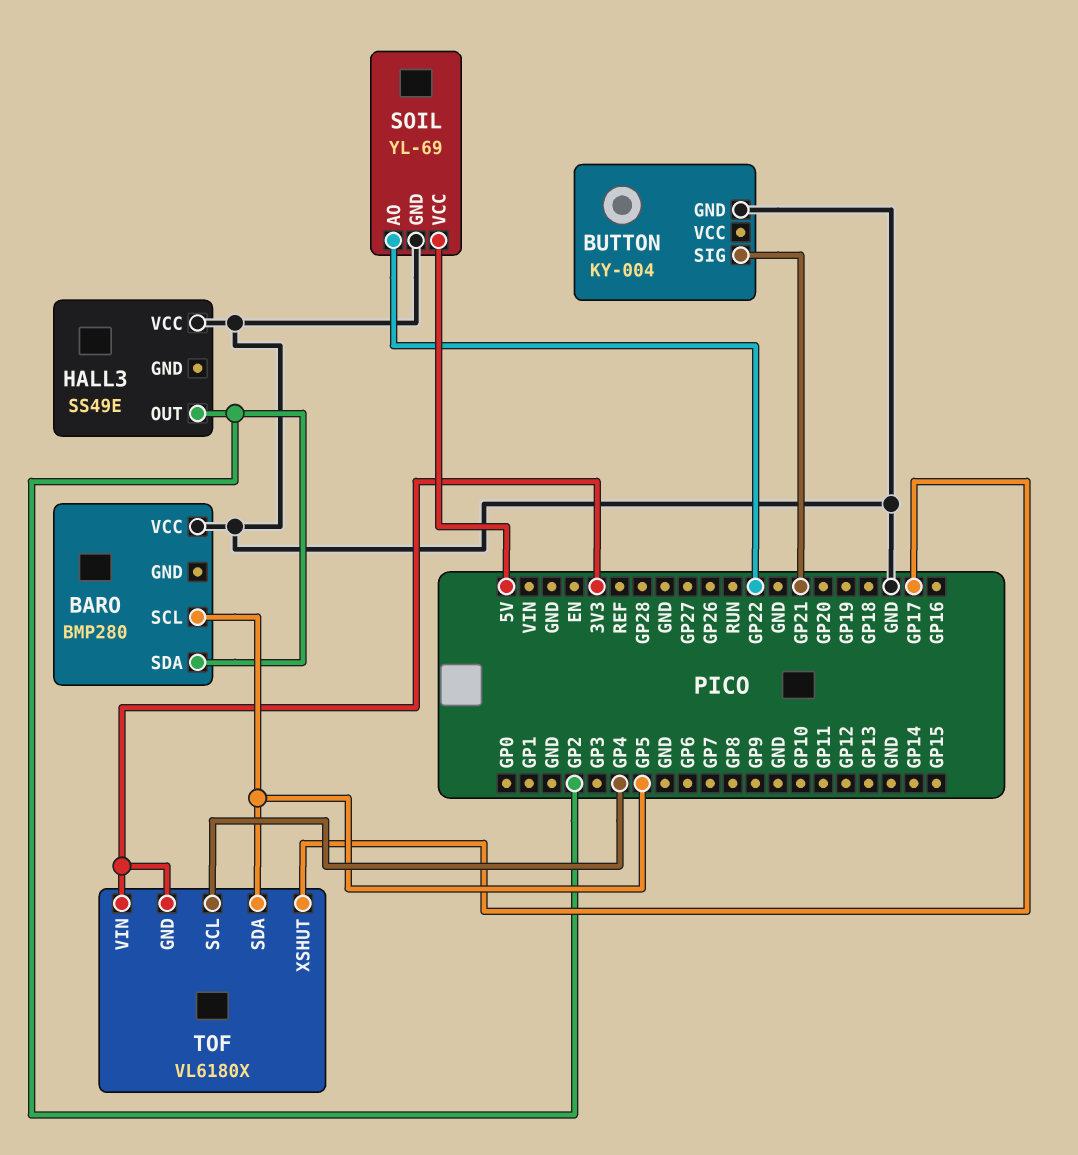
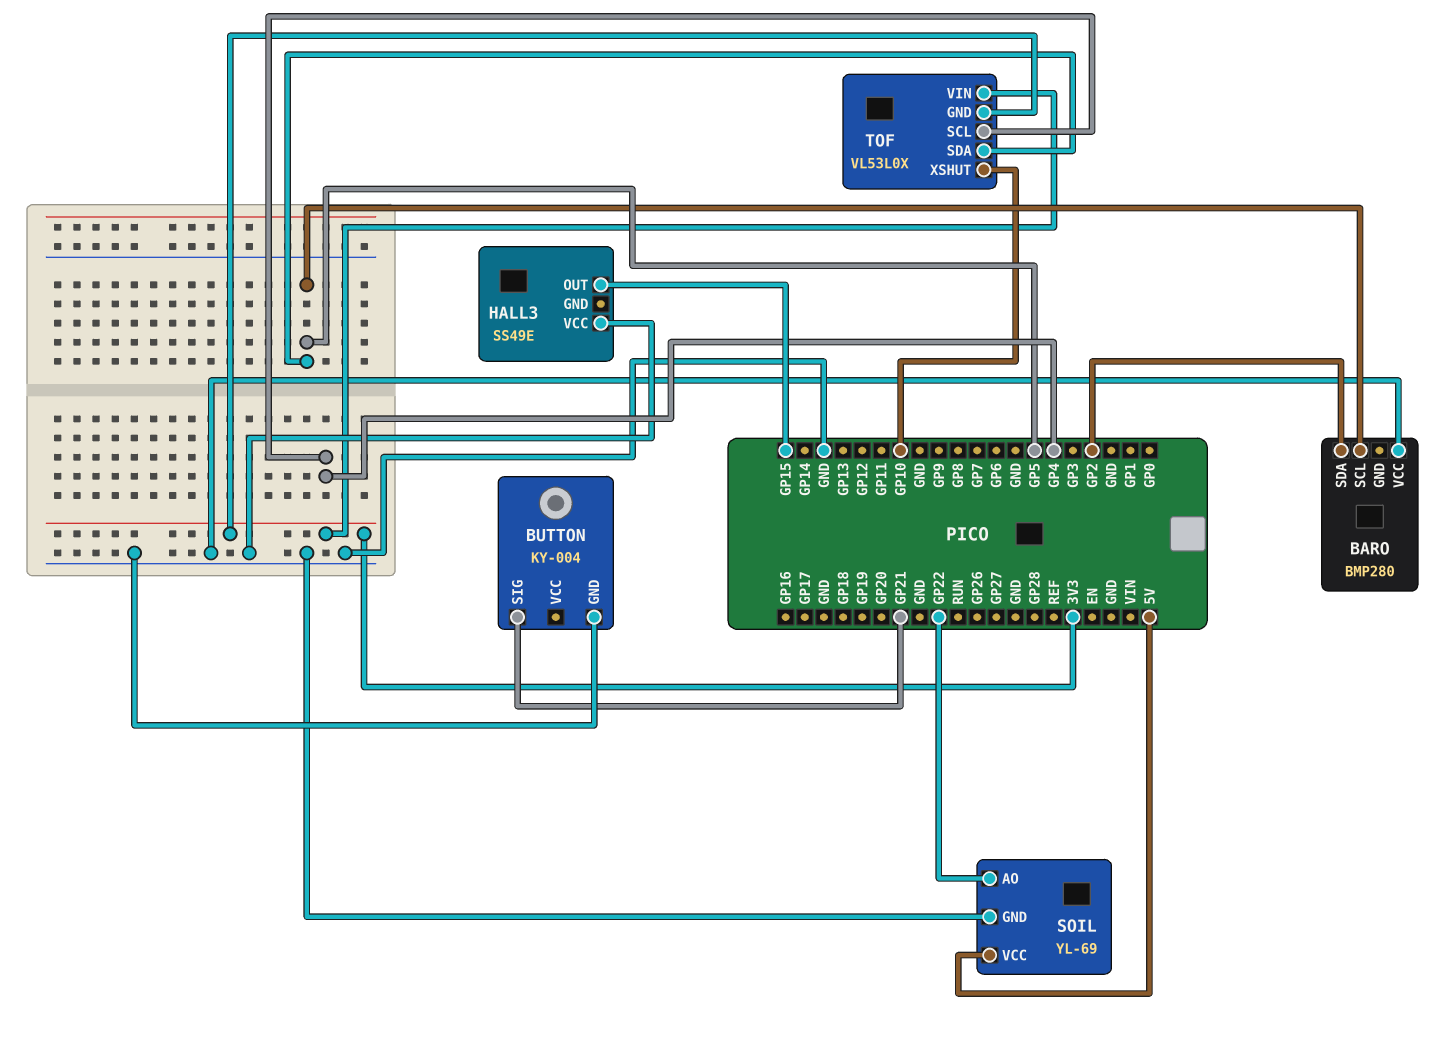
HALL3 pin OUT: GP2 -> GP15
TOF: VL6180X -> VL53L0X
TOF pin XSHUT: GP17 -> GP10

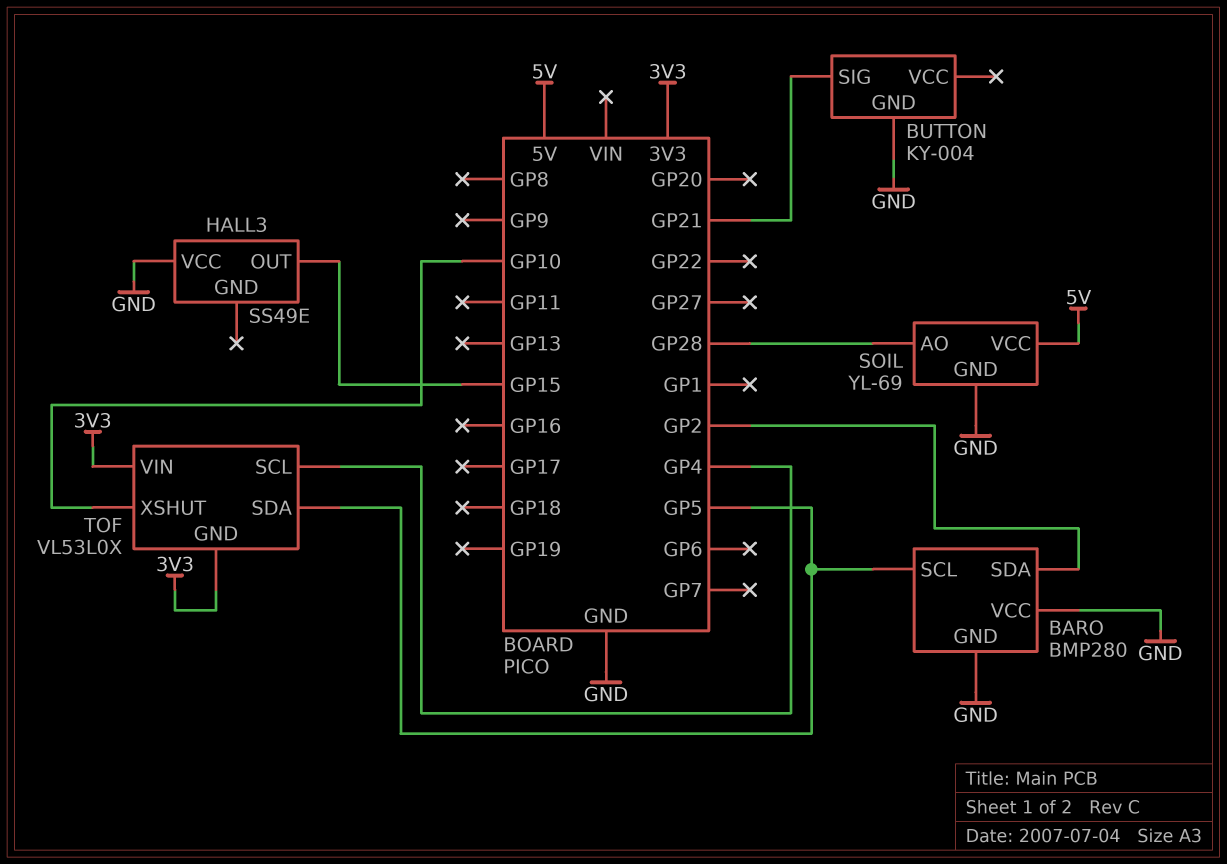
BARO pin GND: none -> GND
SOIL pin AO: GP22 -> GP28

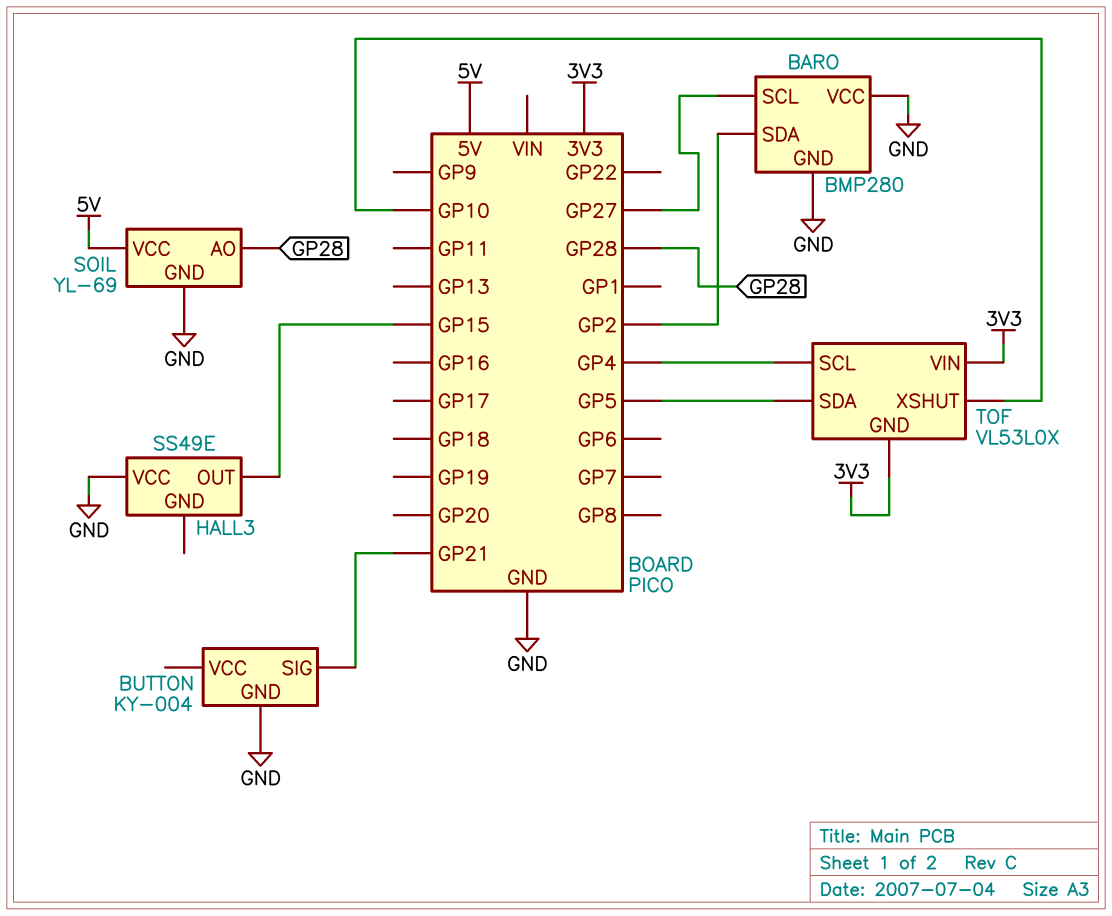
BARO pin SCL: GP5 -> GP27

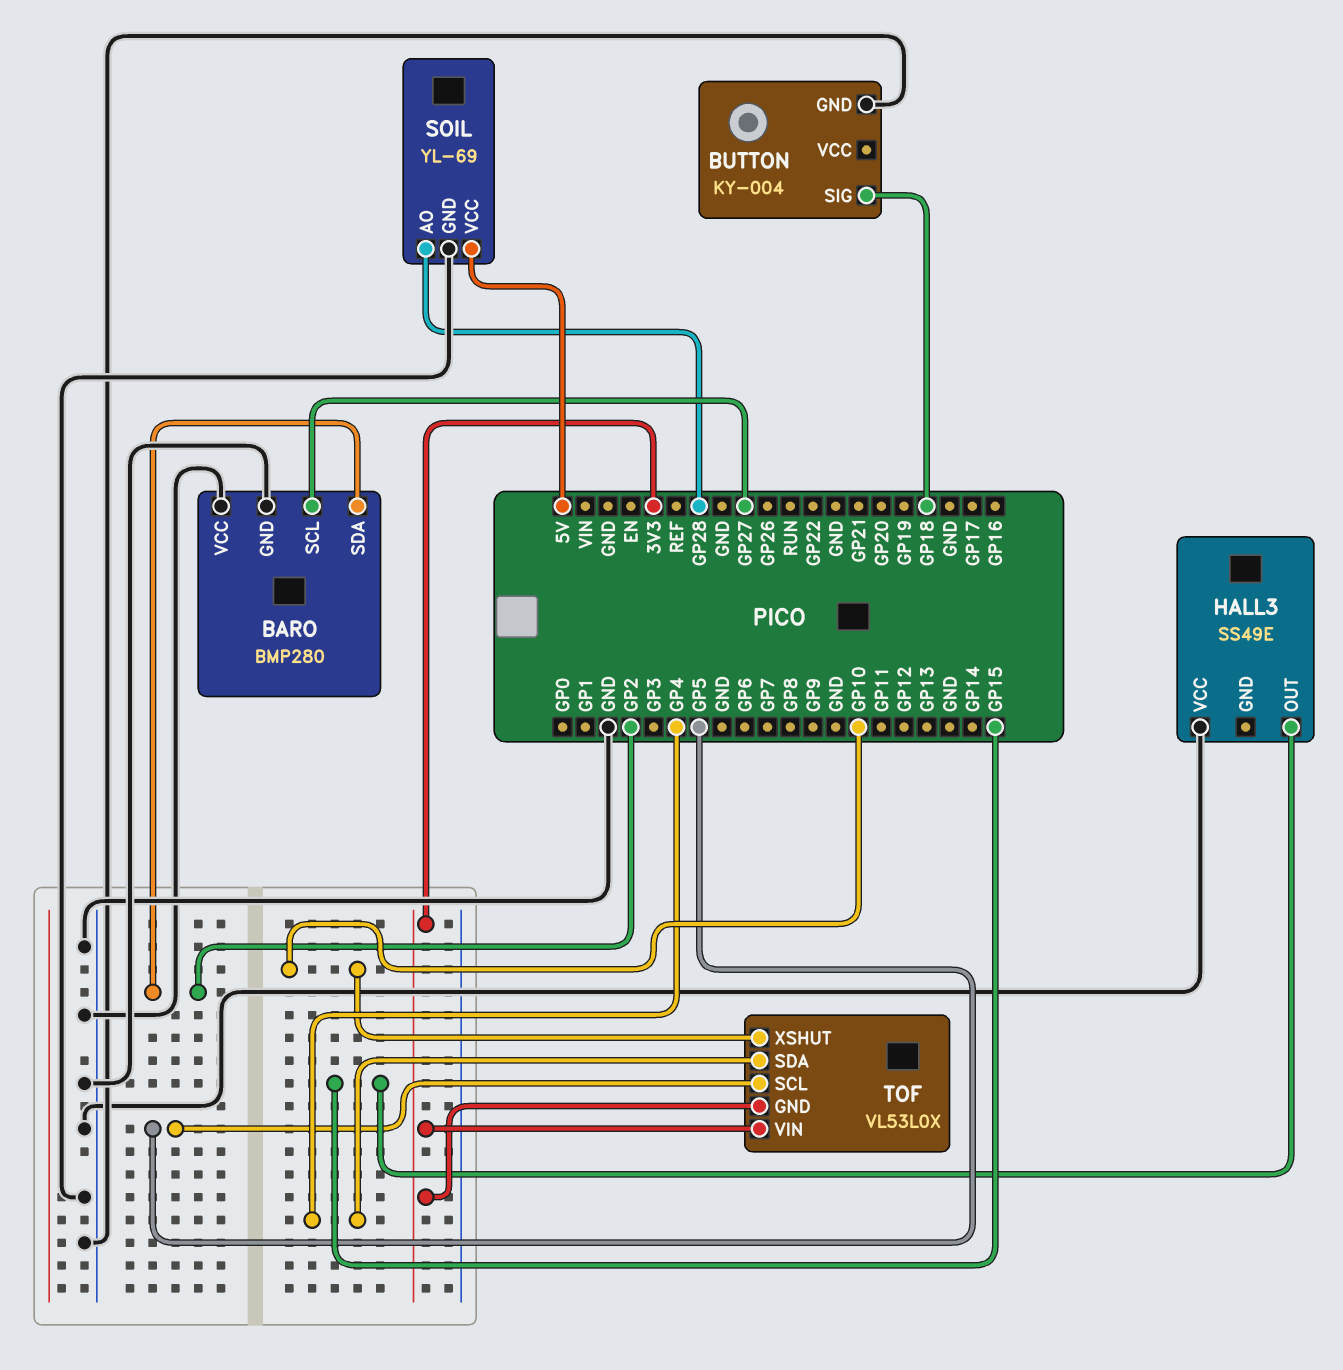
BUTTON pin SIG: GP21 -> GP18
TOF pin SCL: GP4 -> GP5
TOF pin SDA: GP5 -> GP4

